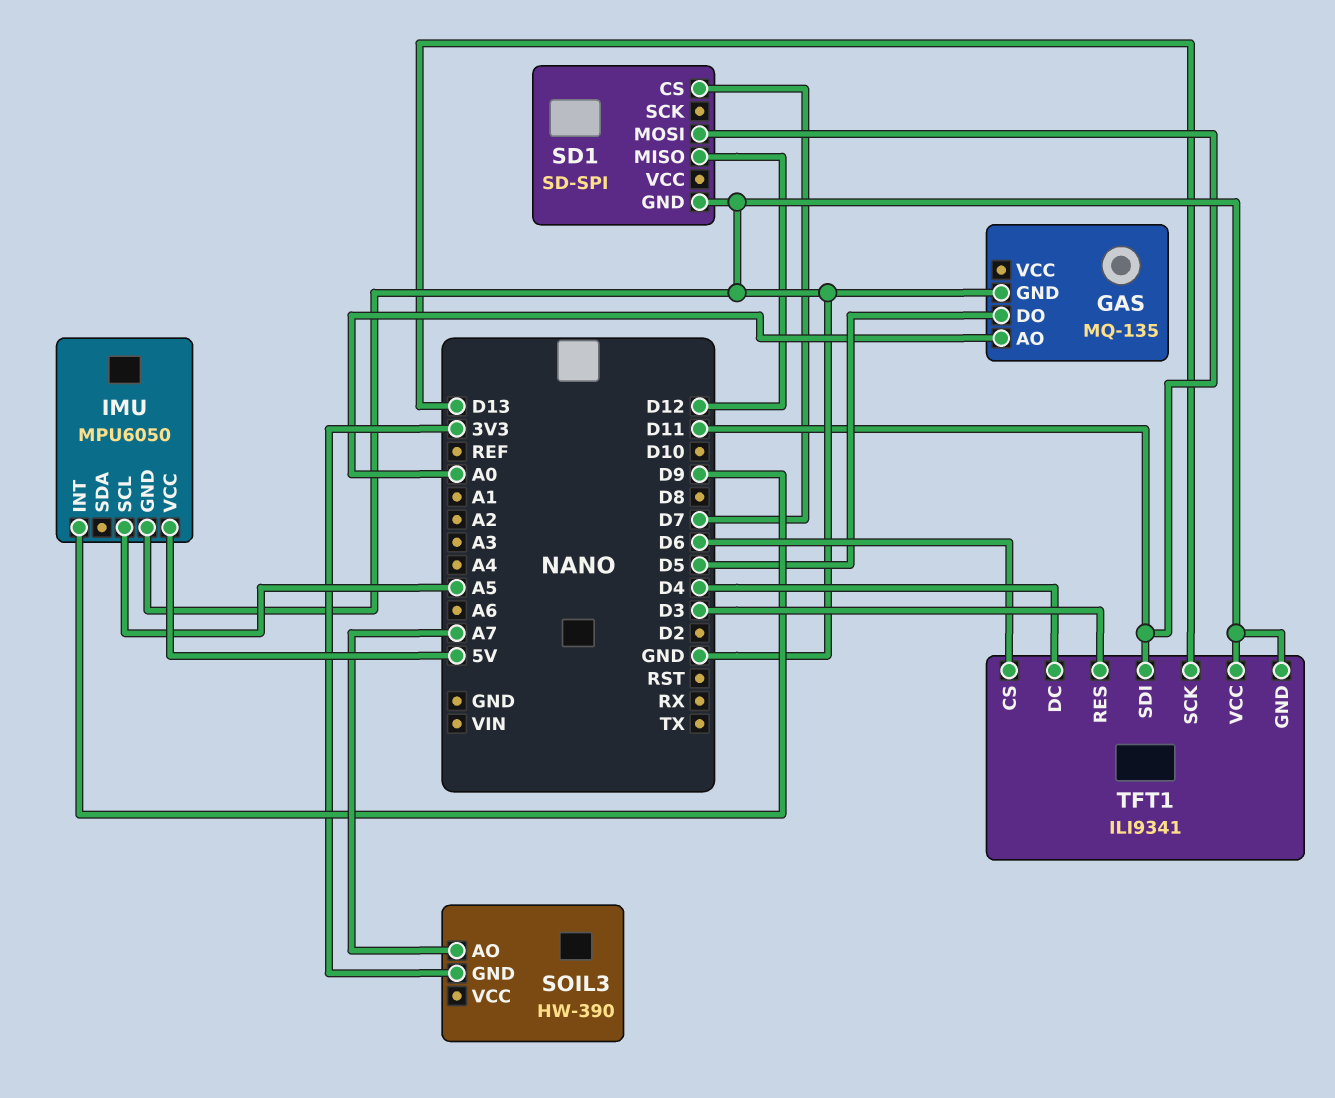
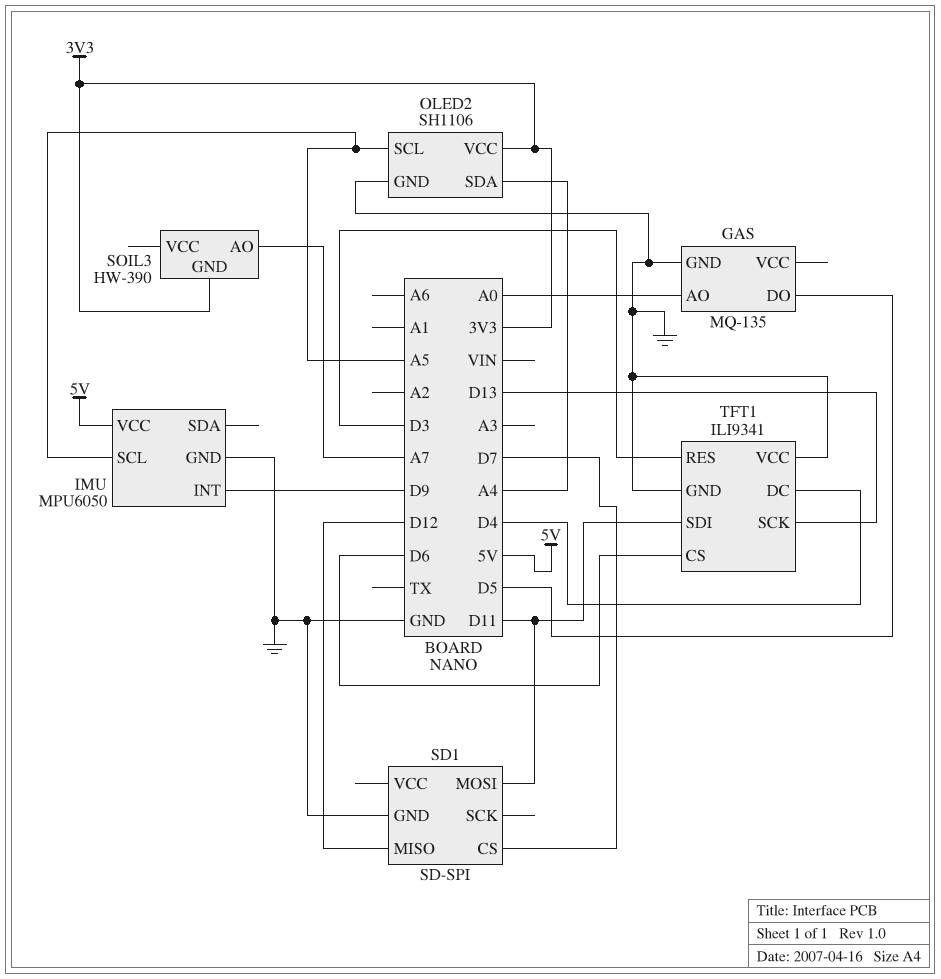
OLED2: none -> SH1106
OLED2 pin GND: none -> GND
OLED2 pin SCL: none -> A5
OLED2 pin SDA: none -> A4
OLED2 pin VCC: none -> 3V3

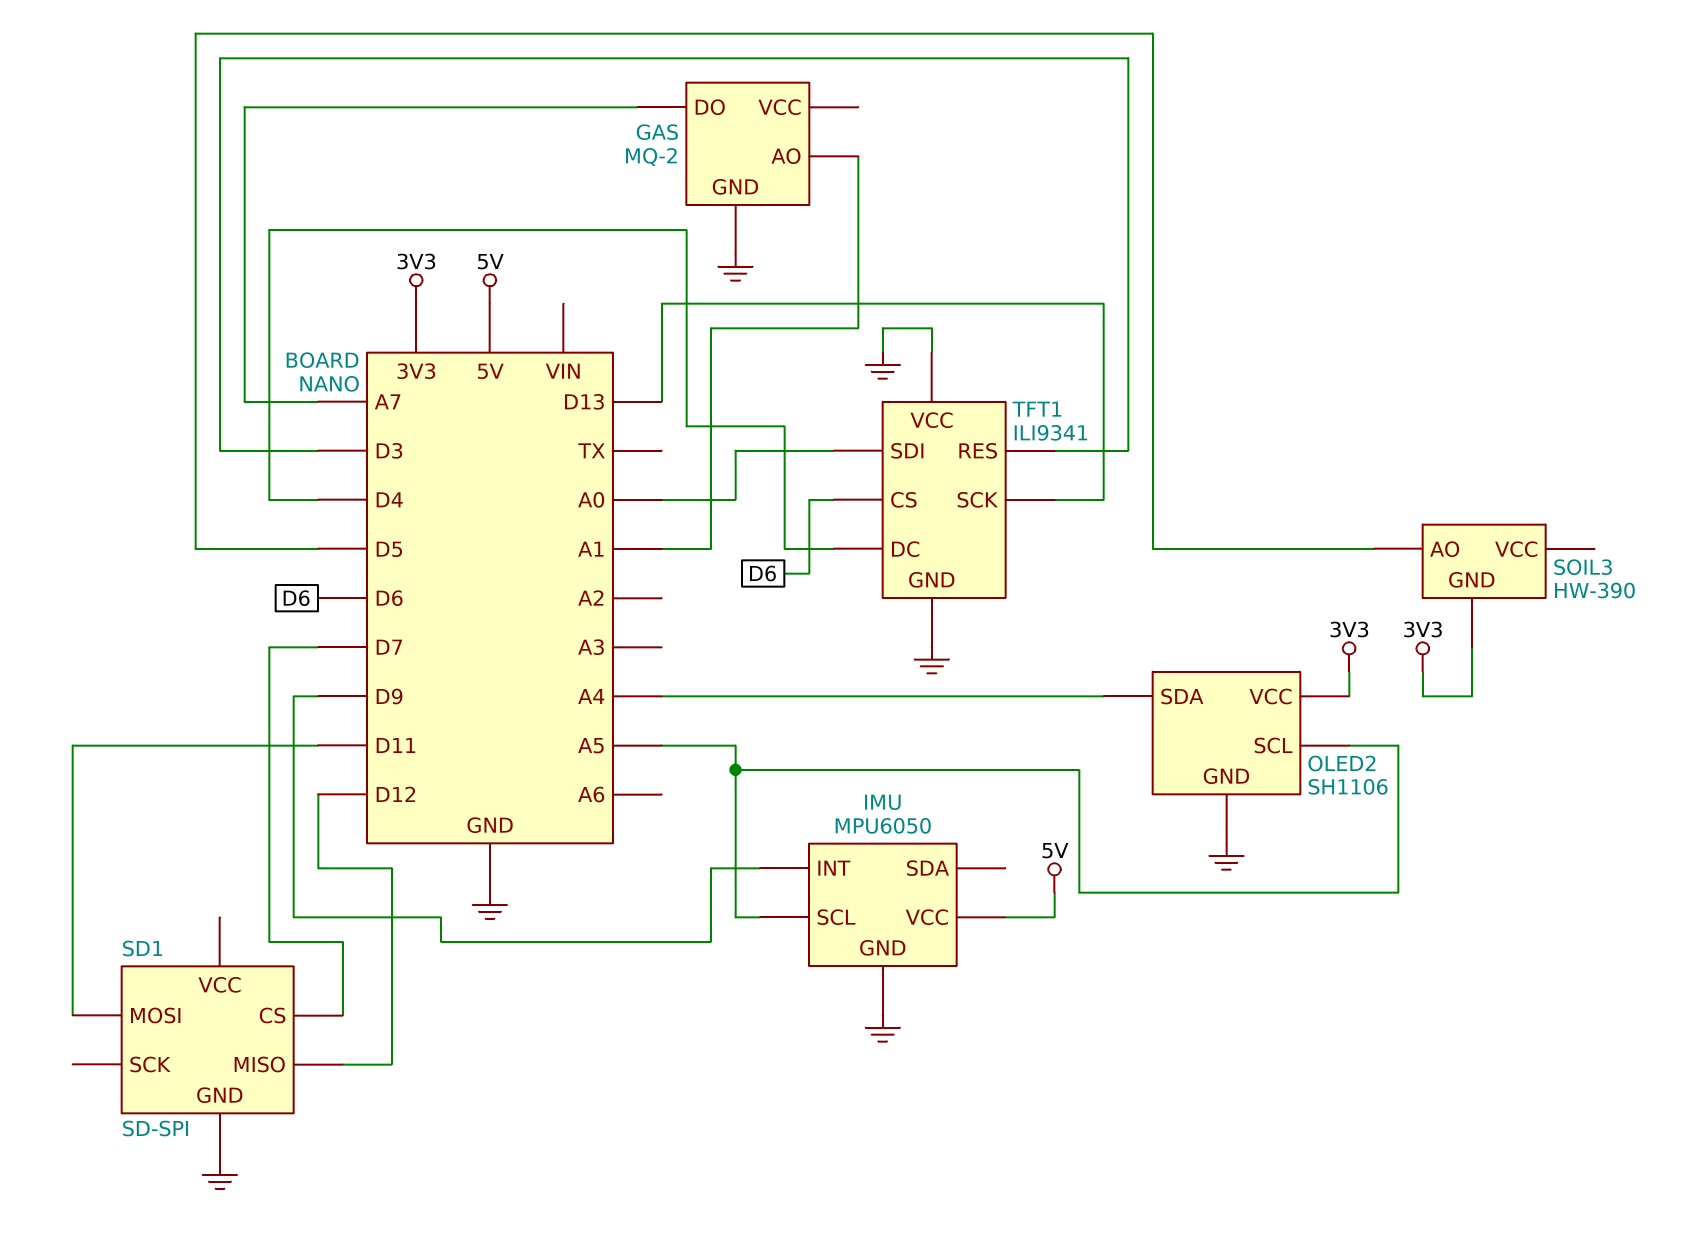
GAS: MQ-135 -> MQ-2
GAS pin AO: A0 -> A1
GAS pin DO: D5 -> A7
SOIL3 pin AO: A7 -> D5
TFT1 pin SDI: D11 -> A0

